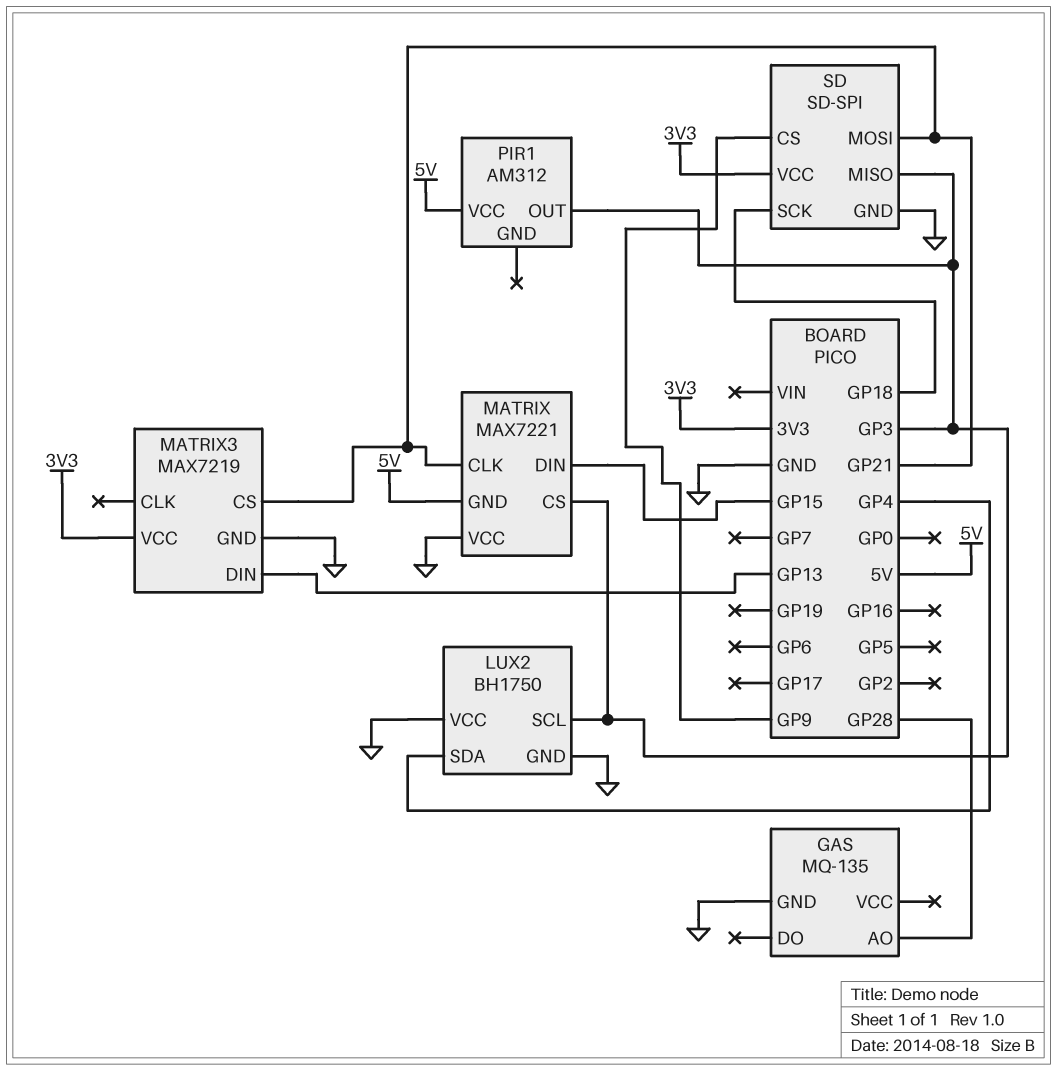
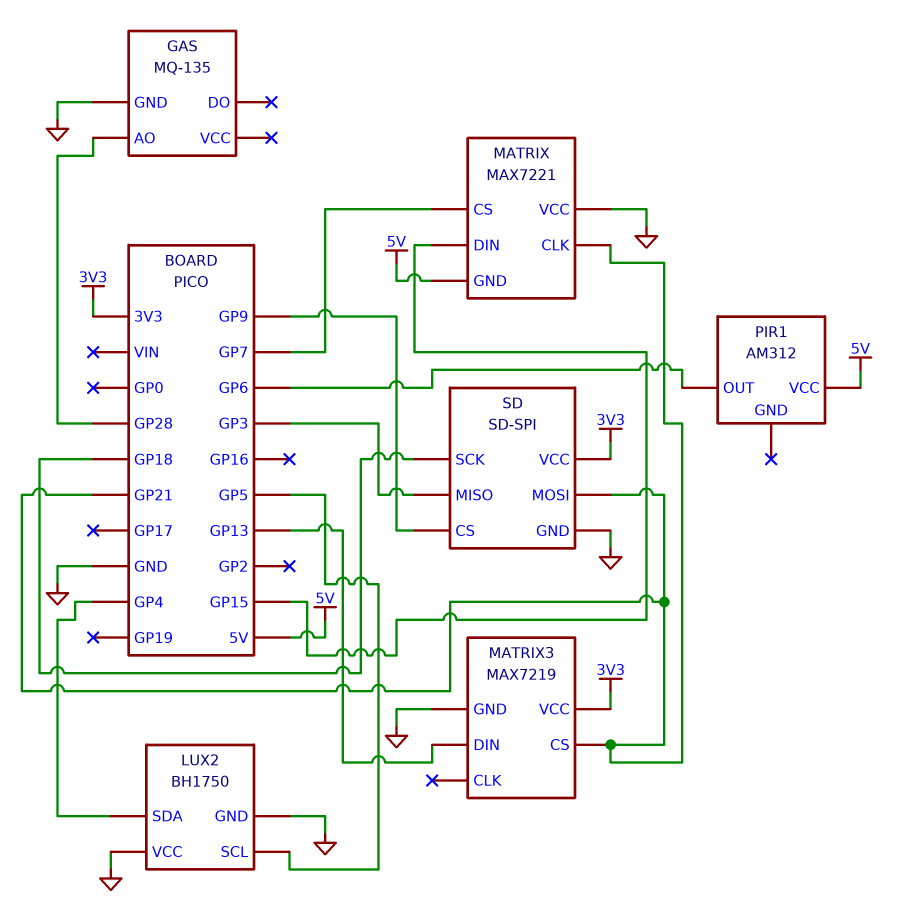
LUX2 pin SCL: GP3 -> GP5
MATRIX pin CS: GP3 -> GP7
PIR1 pin OUT: GP3 -> GP6

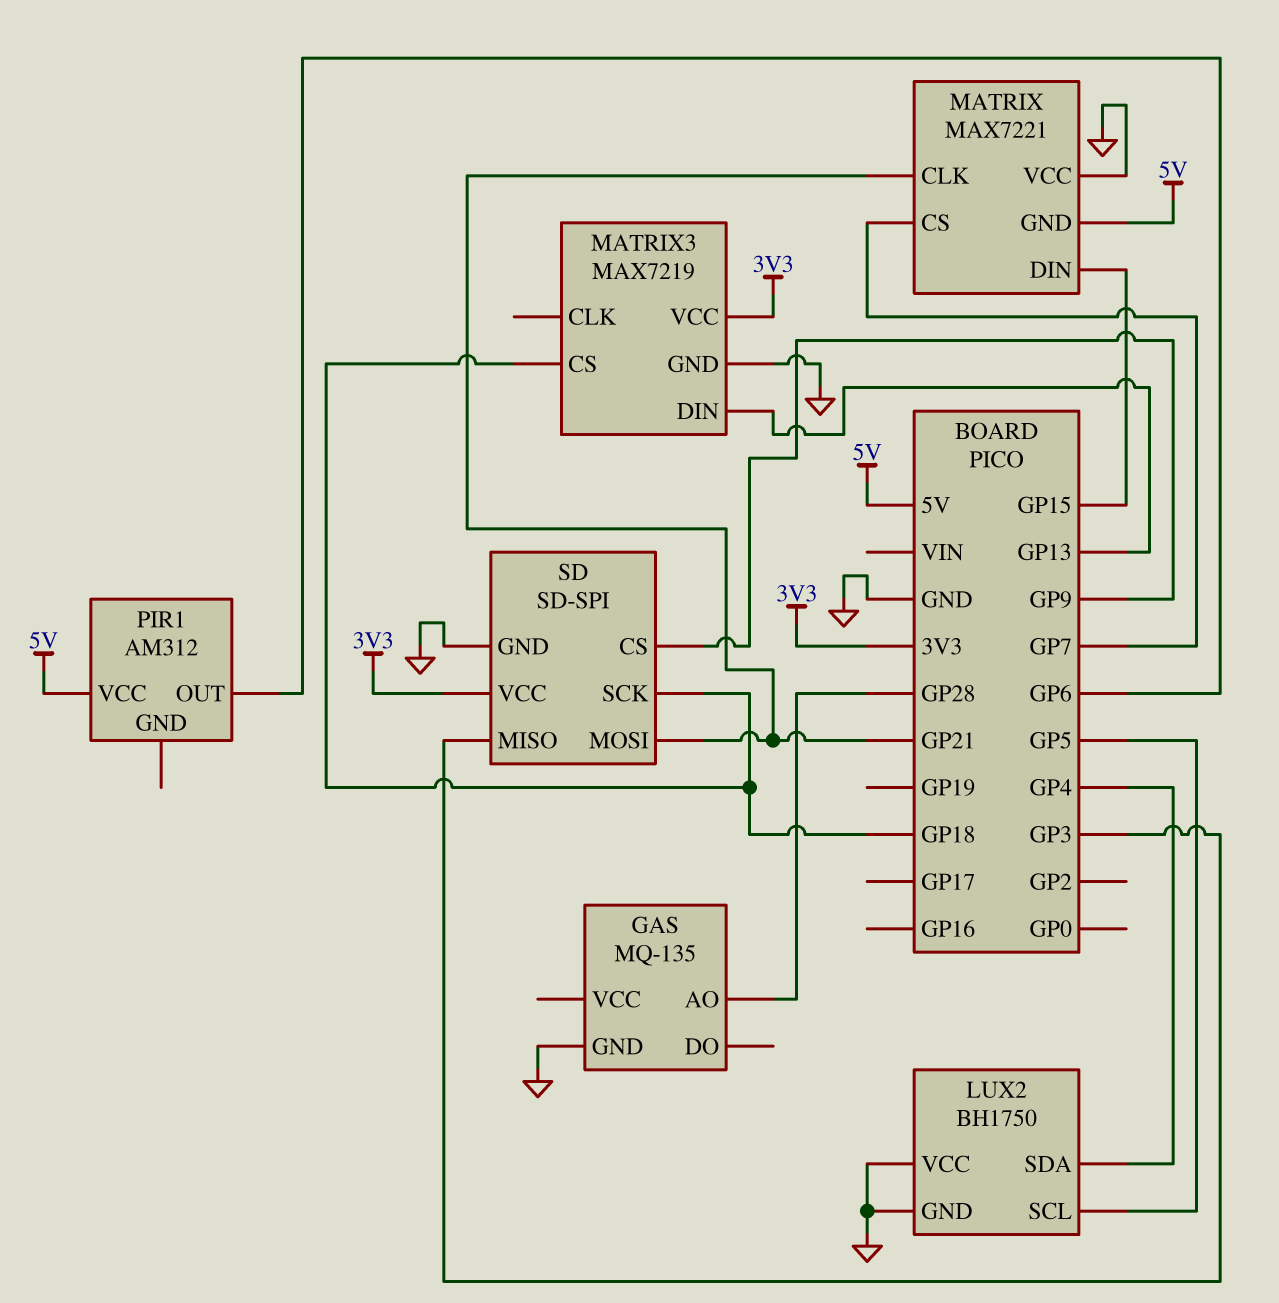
MATRIX3 pin CS: GP21 -> GP18

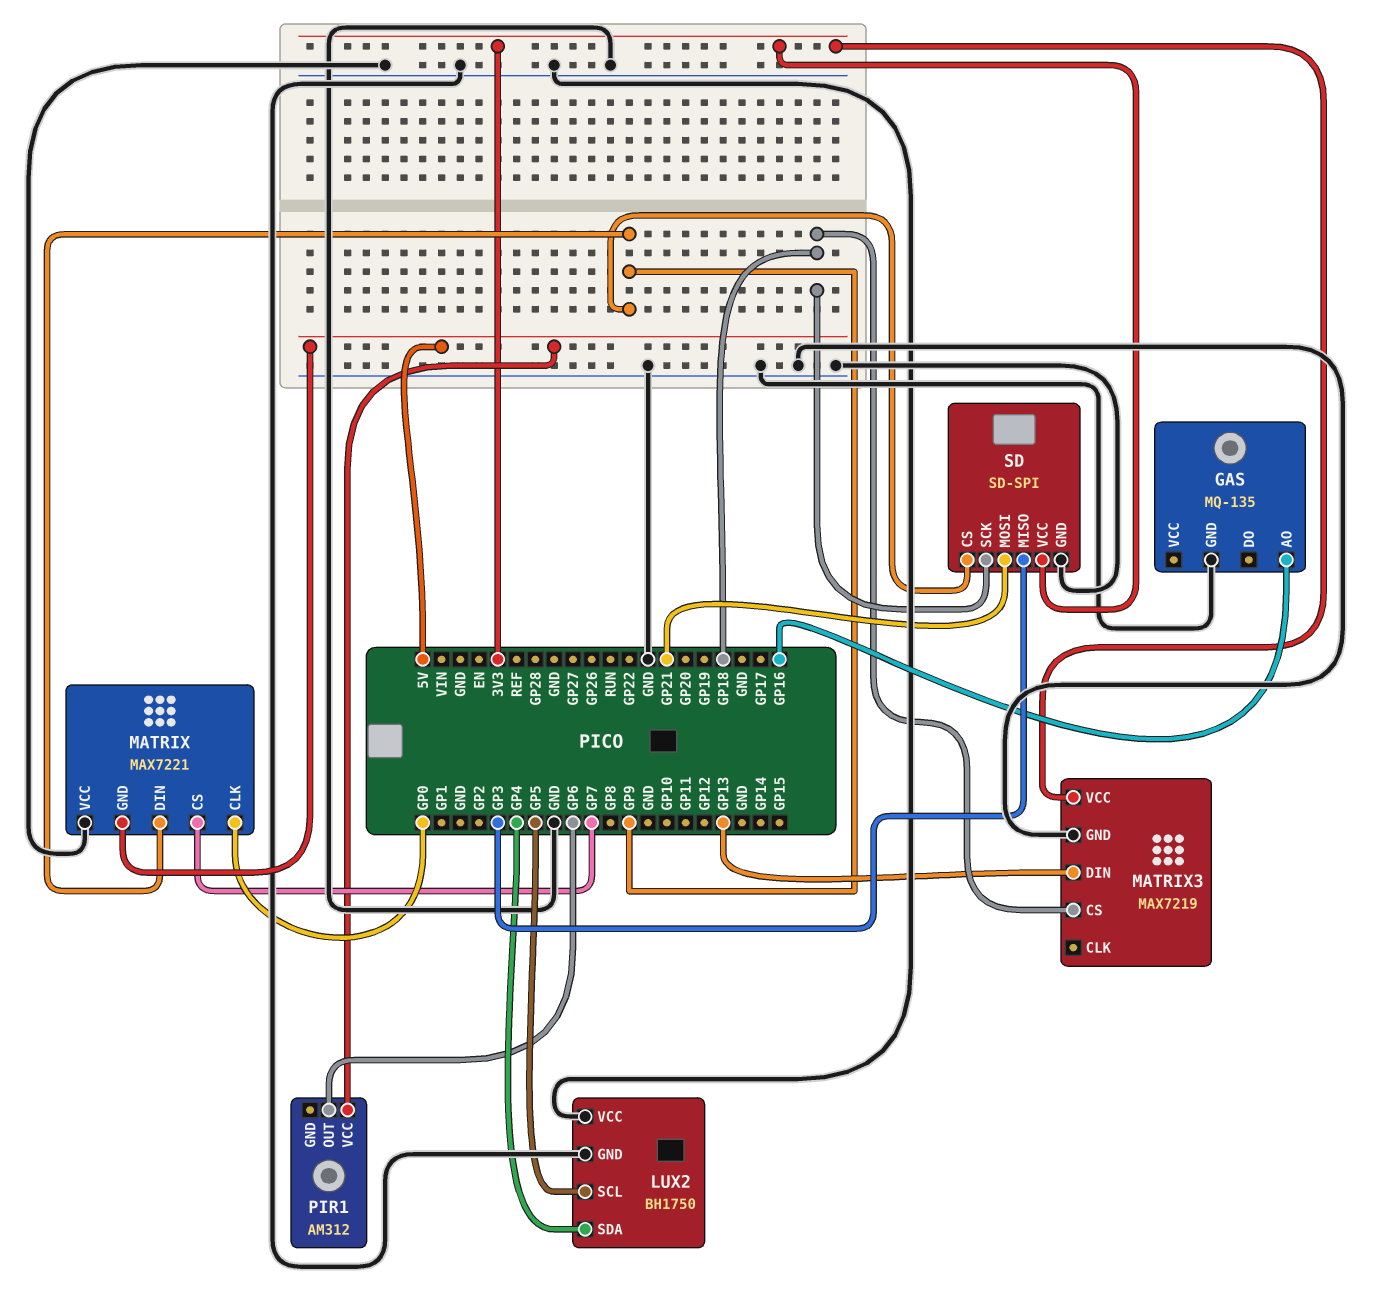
GAS pin AO: GP28 -> GP16
MATRIX pin CLK: GP21 -> GP0
MATRIX pin DIN: GP15 -> GP9

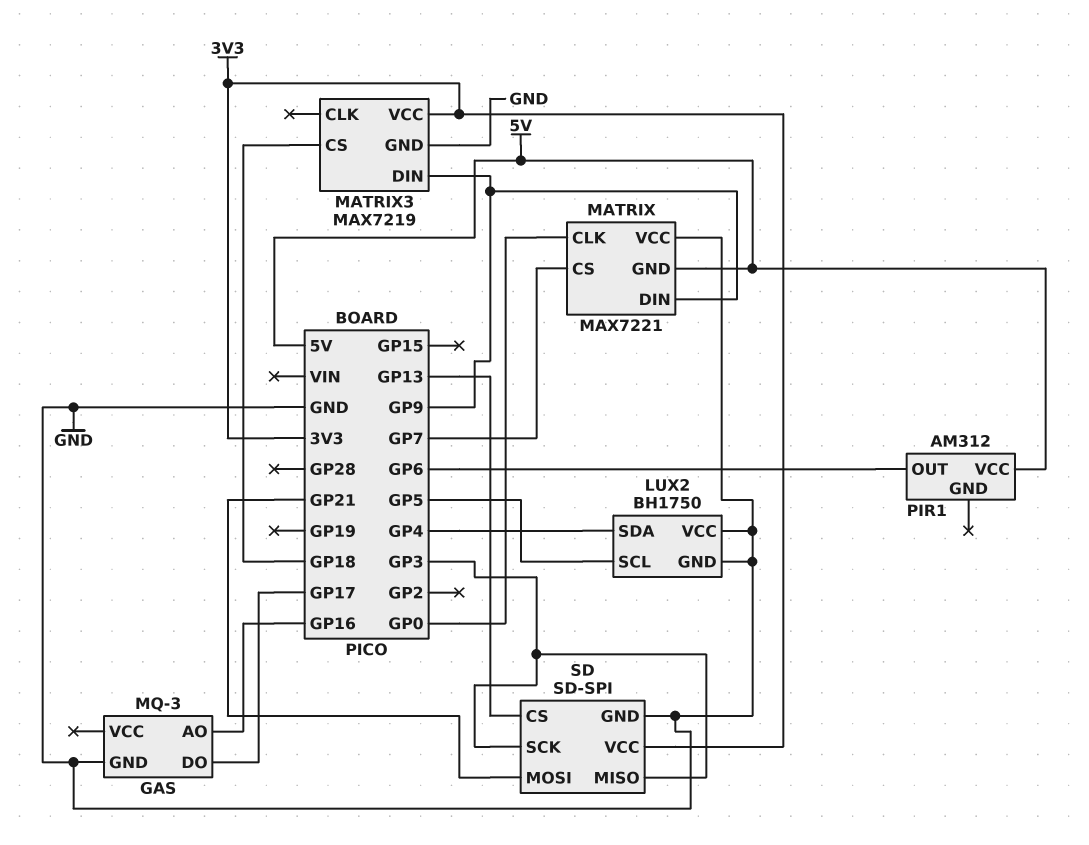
GAS: MQ-135 -> MQ-3
GAS pin DO: none -> GP17
MATRIX3 pin DIN: GP13 -> GP9
SD pin CS: GP9 -> GP13
SD pin SCK: GP18 -> GP3

